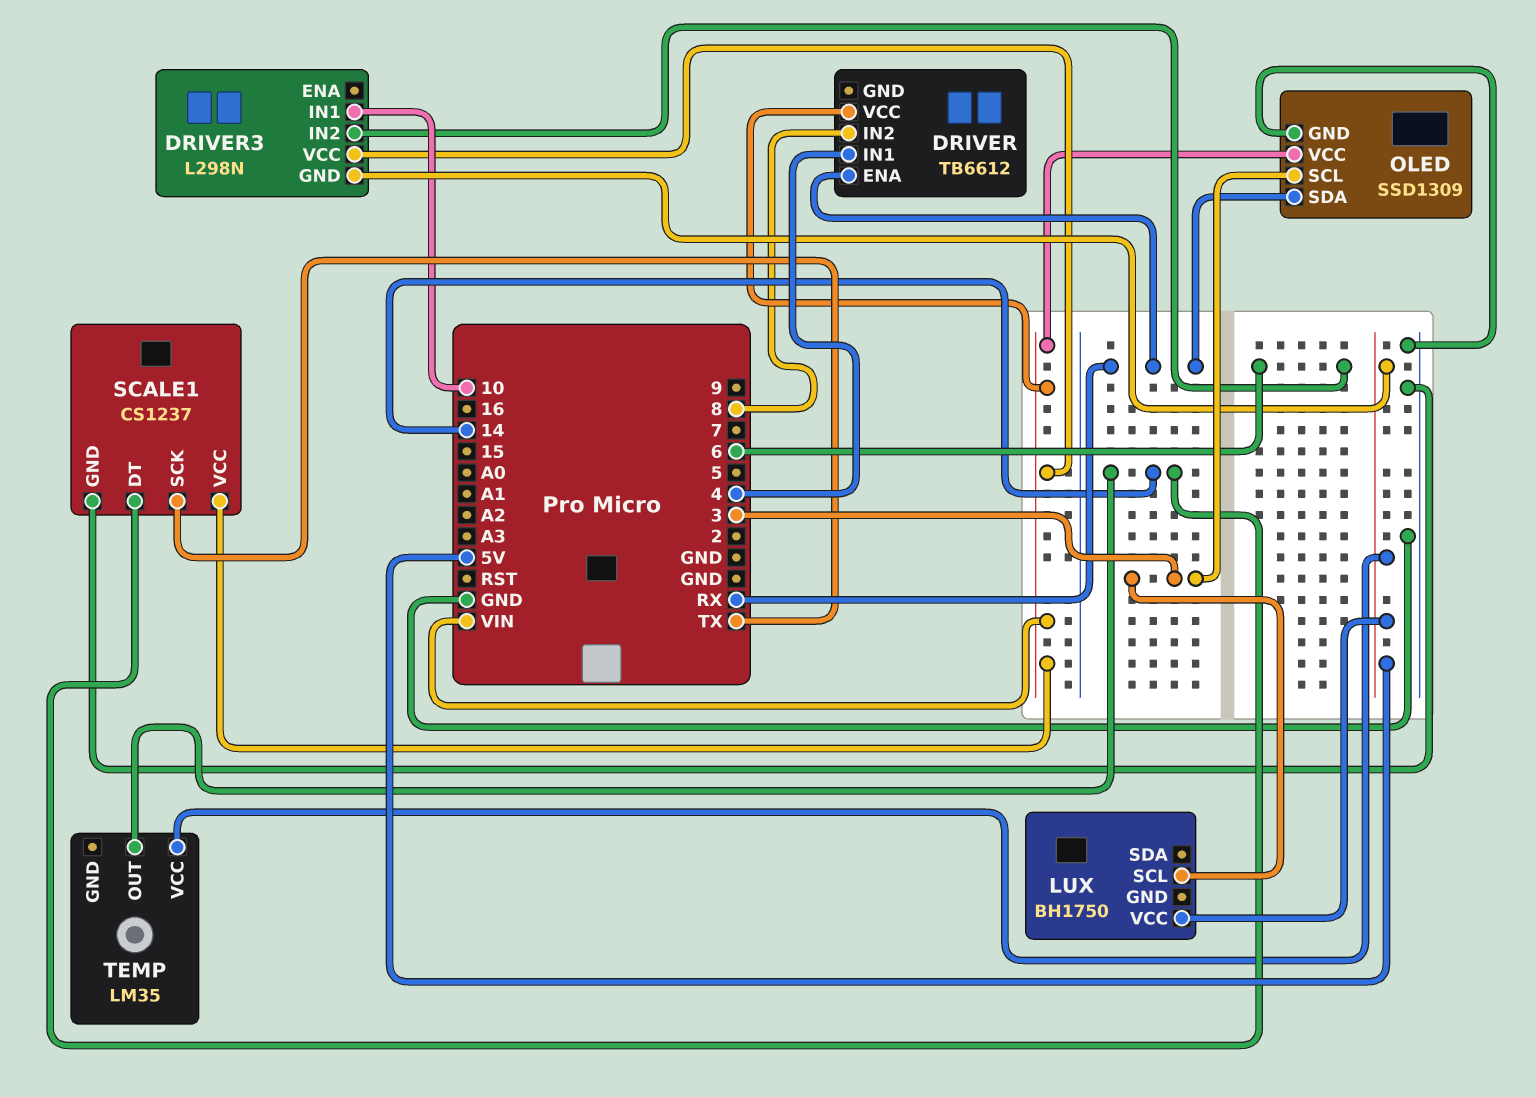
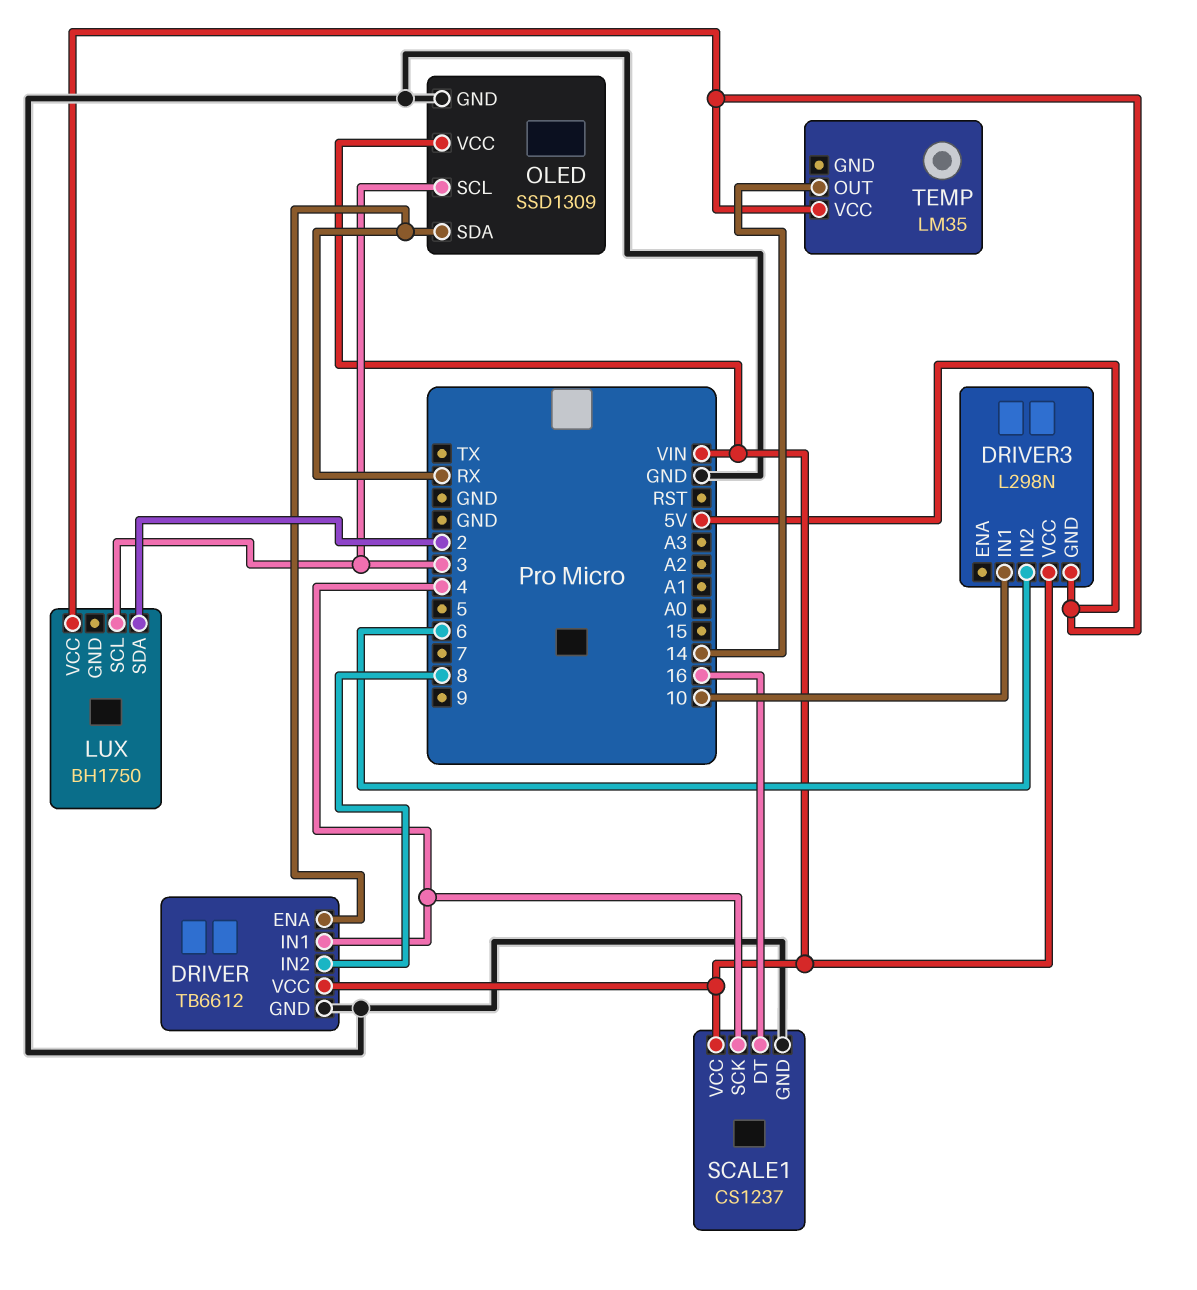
DRIVER pin GND: none -> GND
LUX pin SDA: none -> 2
SCALE1 pin DT: 14 -> 16
SCALE1 pin SCK: TX -> 4

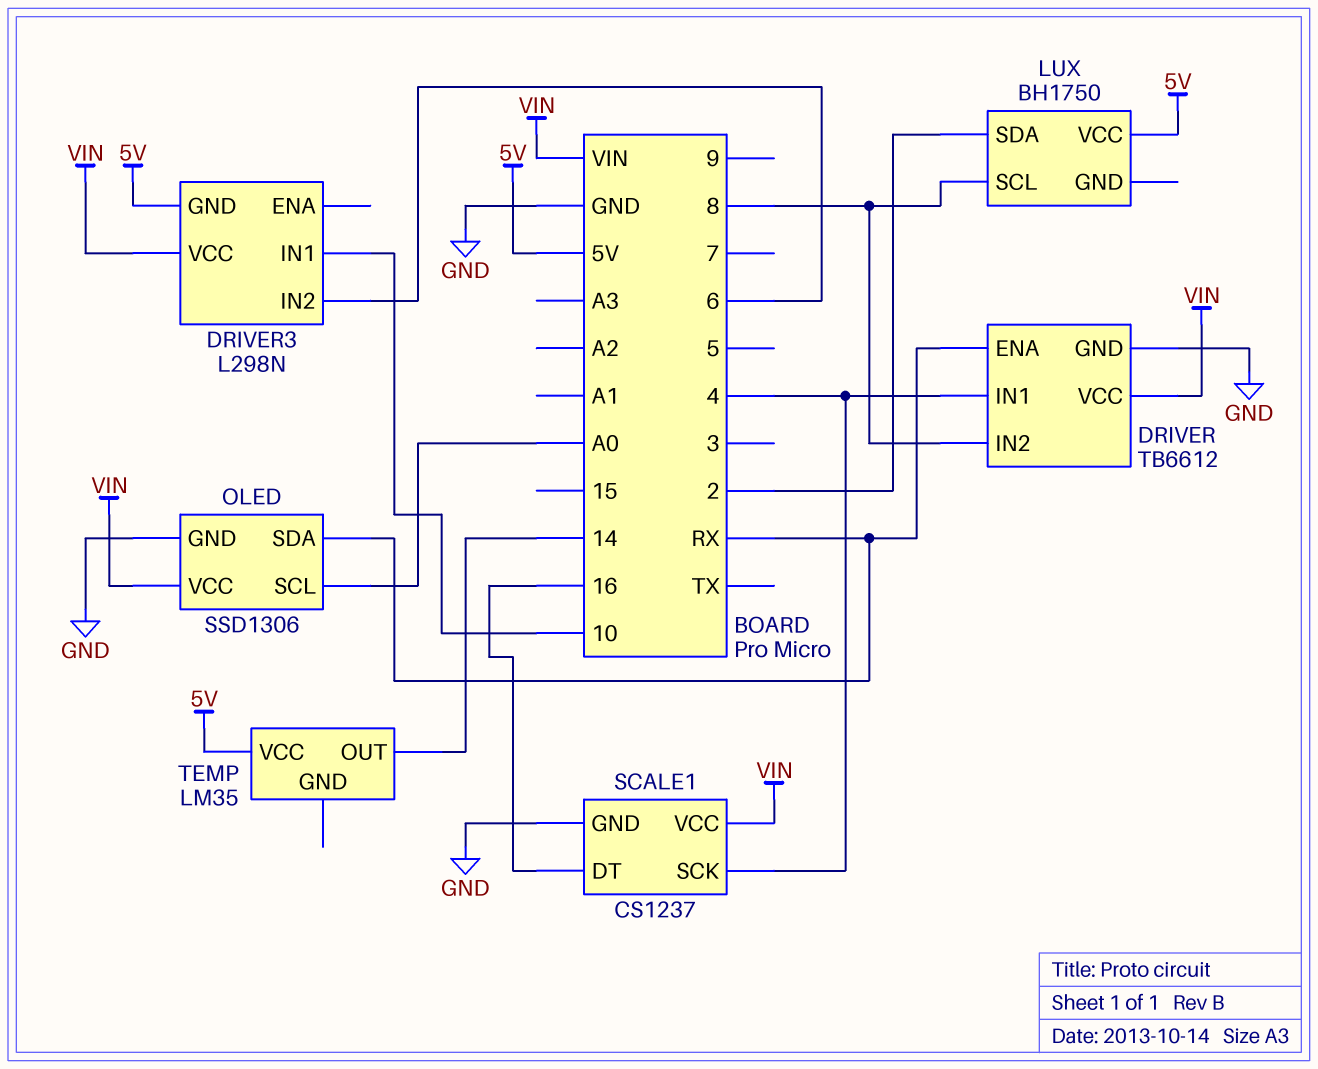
LUX pin SCL: 3 -> 8
OLED: SSD1309 -> SSD1306
OLED pin SCL: 3 -> A0

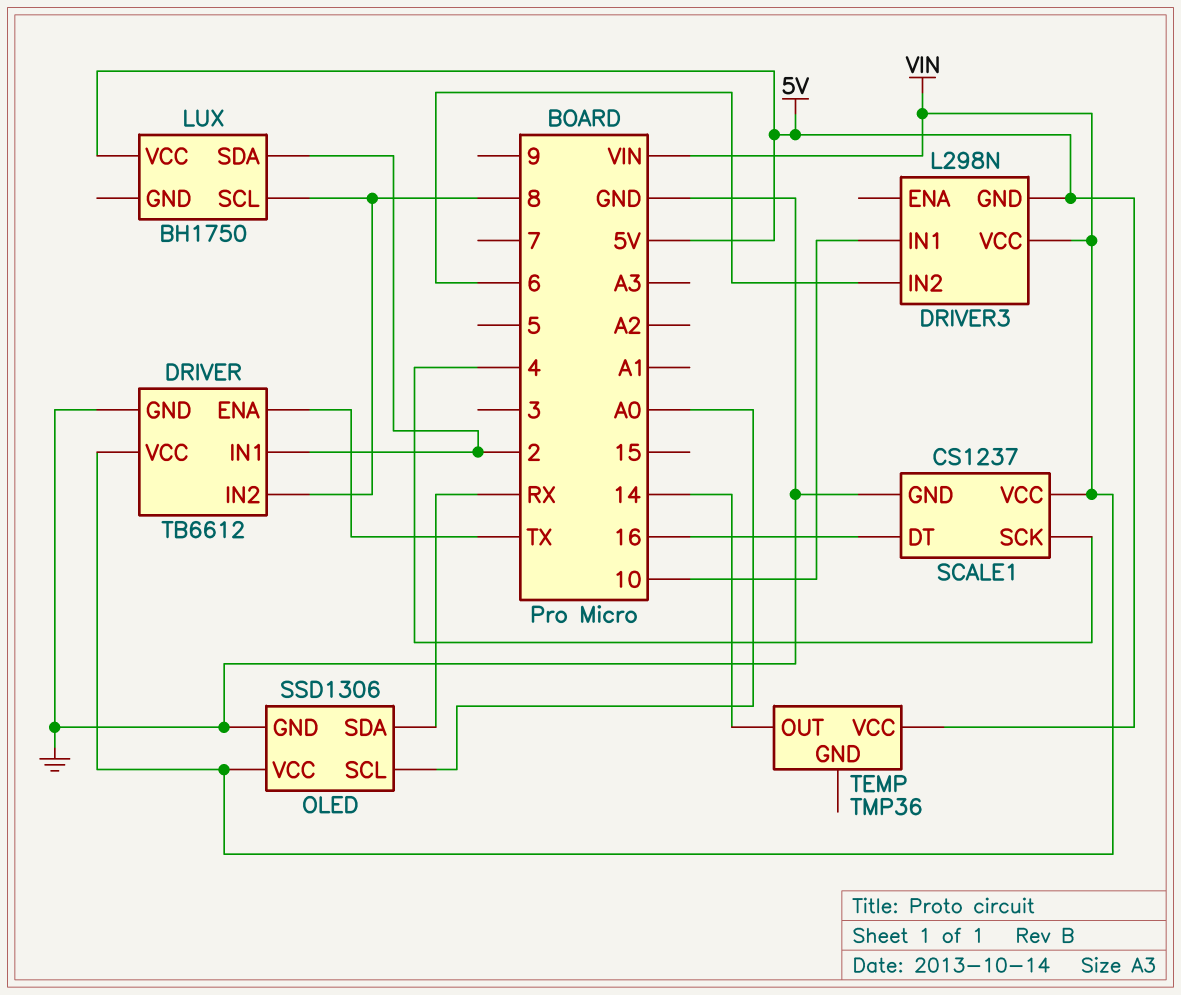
DRIVER pin ENA: RX -> TX
DRIVER pin IN1: 4 -> 2
TEMP: LM35 -> TMP36

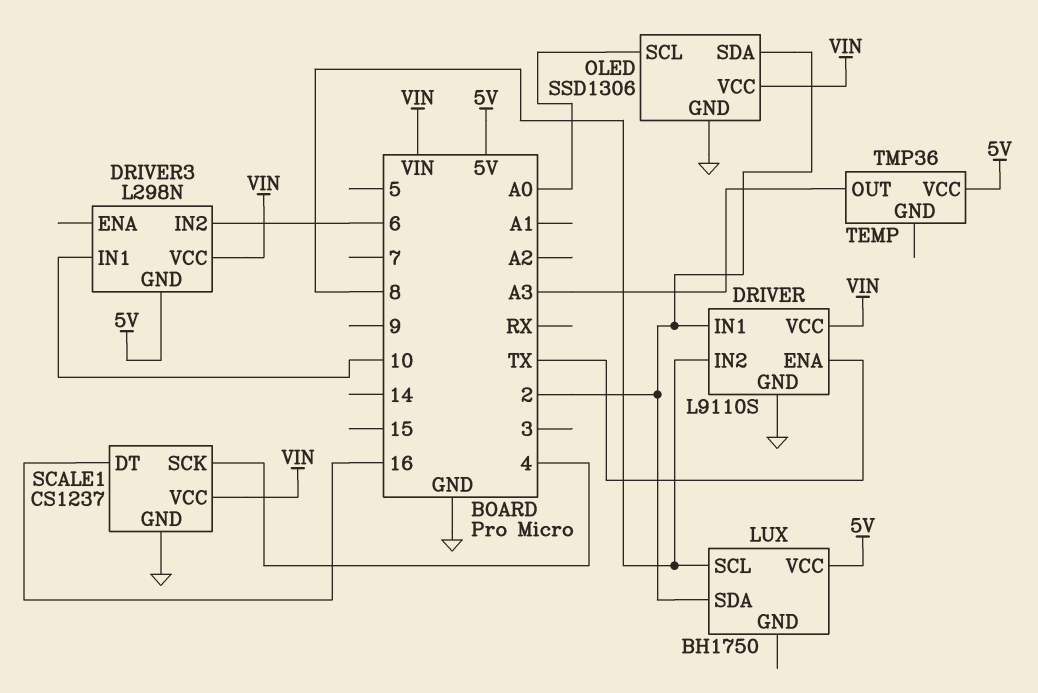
DRIVER: TB6612 -> L9110S
OLED pin SDA: RX -> 2
TEMP pin OUT: 14 -> A3

